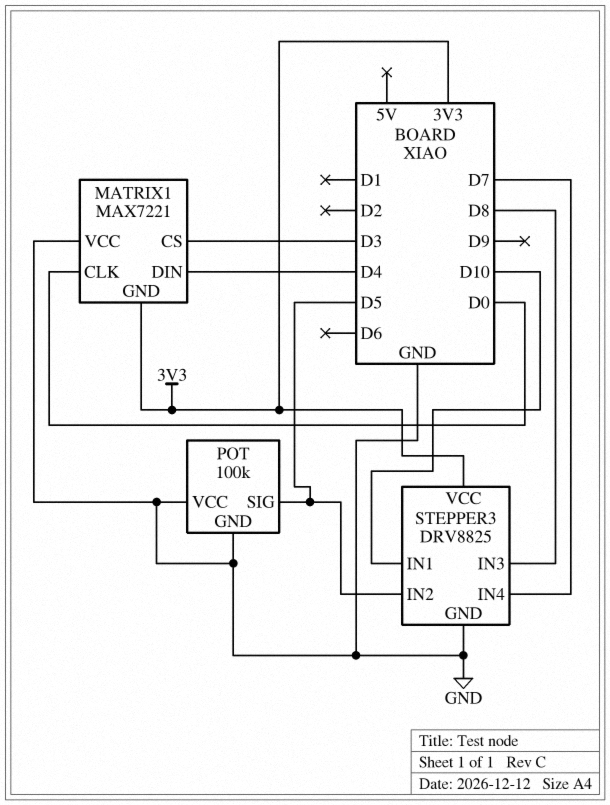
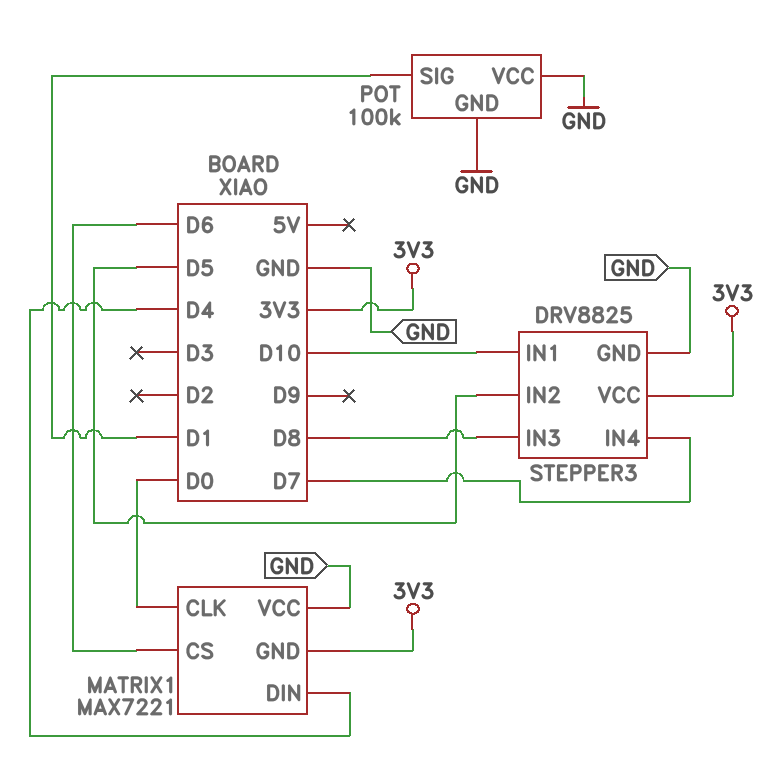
MATRIX1 pin CS: D3 -> D6
POT pin SIG: D5 -> D1

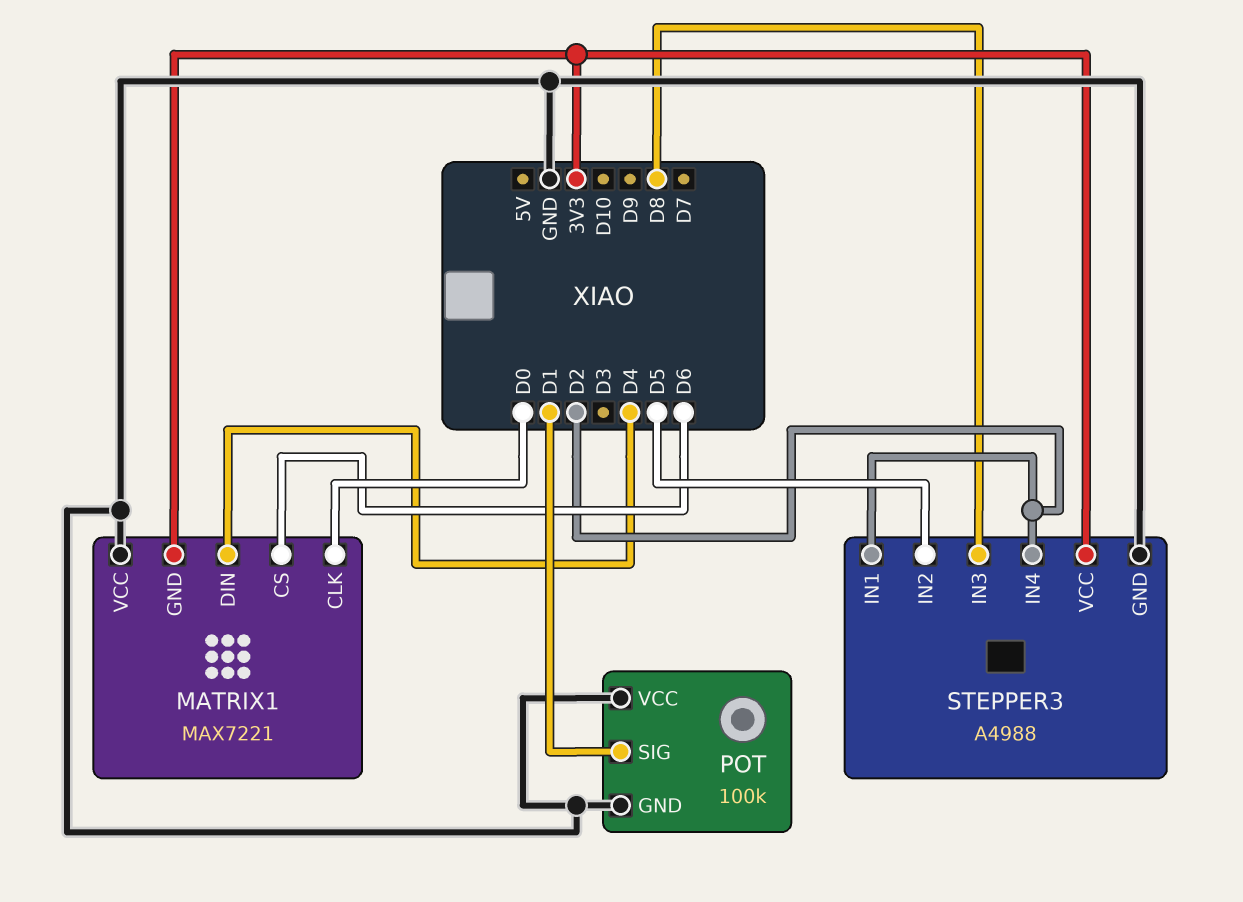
STEPPER3: DRV8825 -> A4988
STEPPER3 pin IN1: D10 -> D2
STEPPER3 pin IN4: D7 -> D2

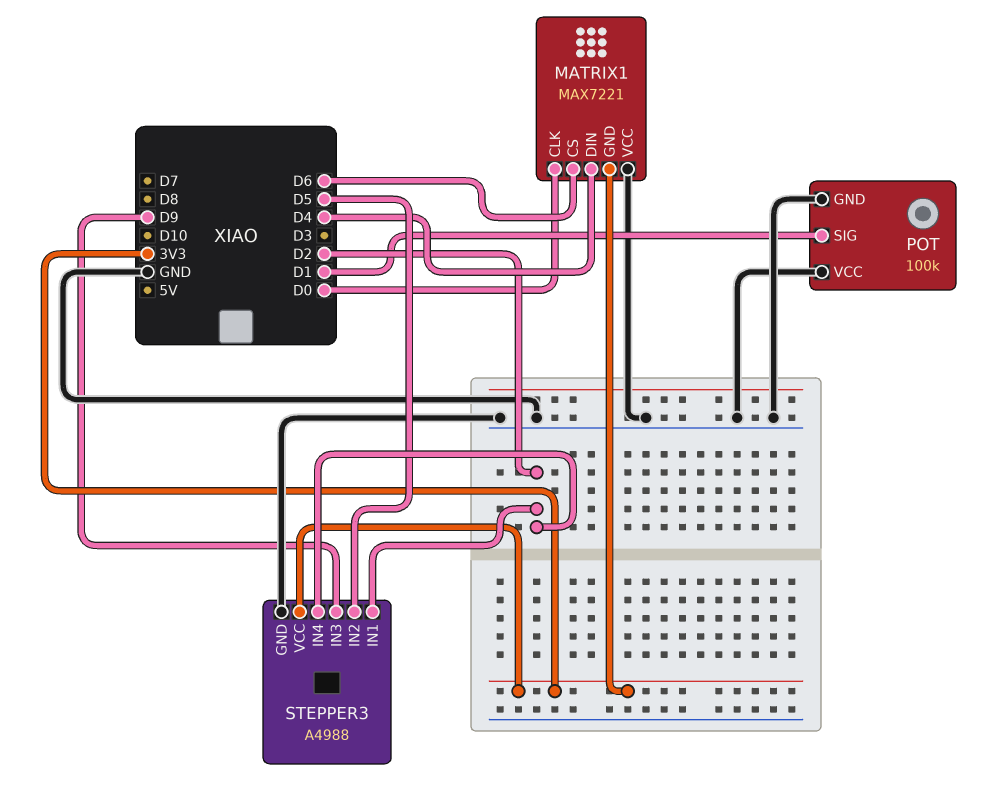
STEPPER3 pin IN3: D8 -> D9

